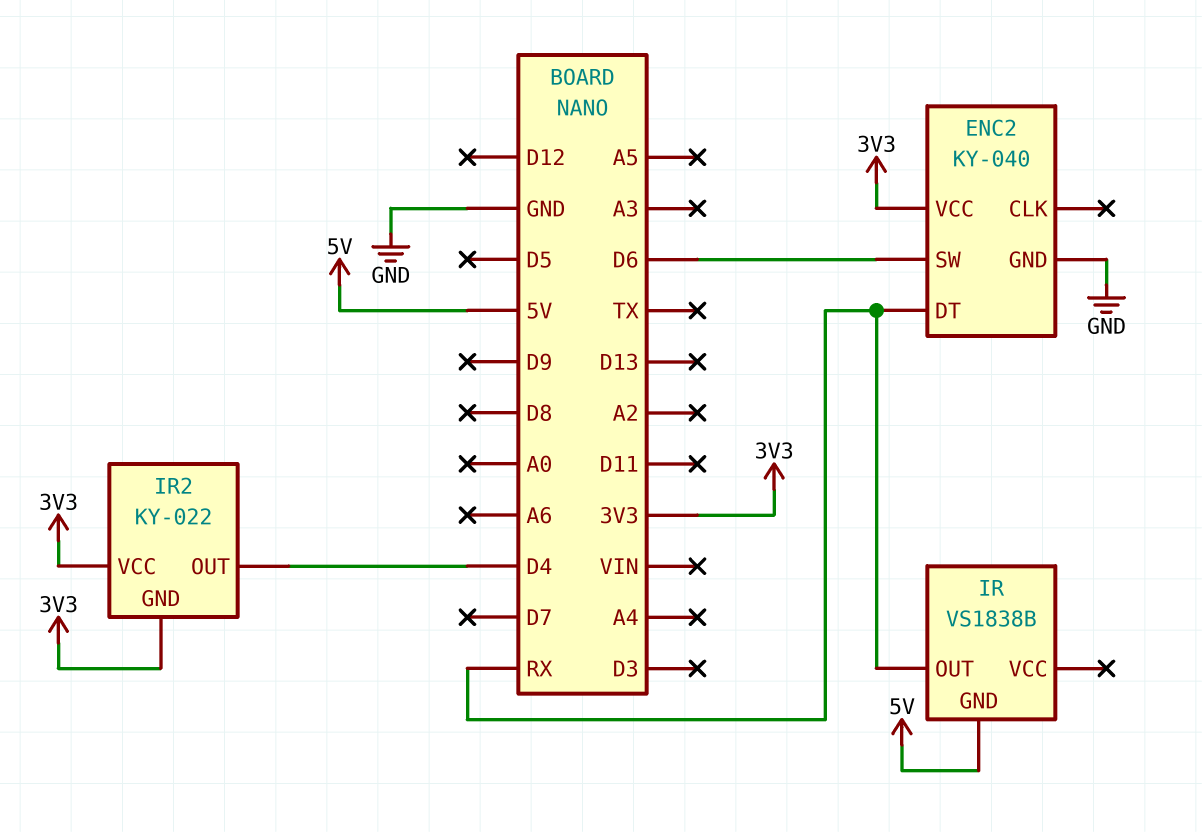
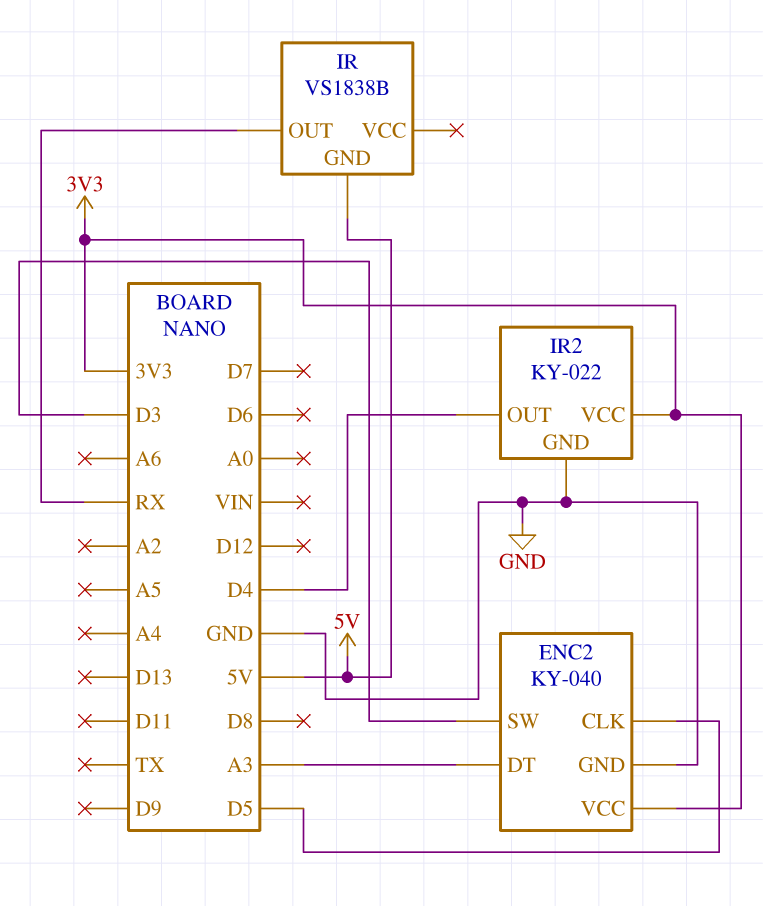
ENC2 pin CLK: none -> D5
ENC2 pin DT: RX -> A3
ENC2 pin SW: D6 -> D3
IR2 pin GND: 3V3 -> GND

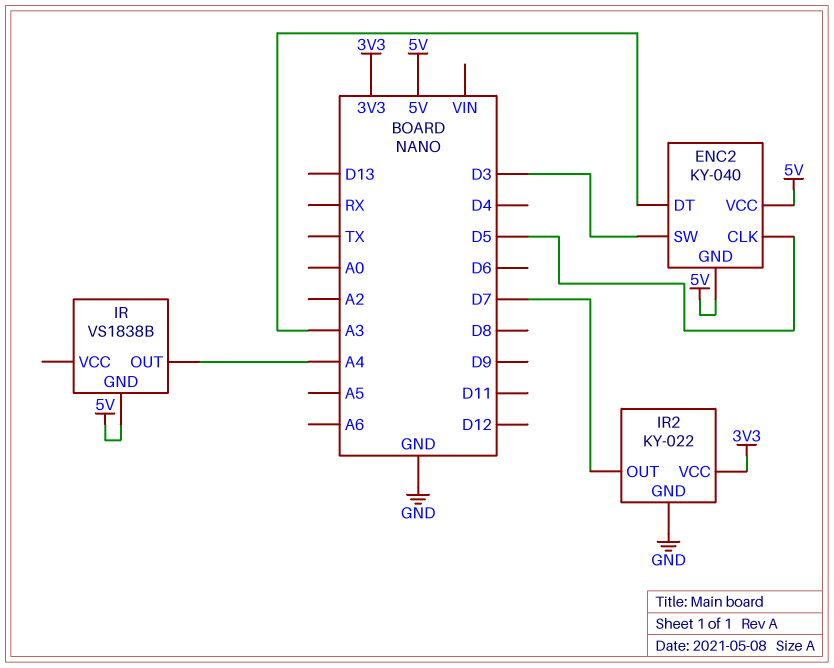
ENC2 pin GND: GND -> 5V
ENC2 pin VCC: 3V3 -> 5V
IR pin OUT: RX -> A4
IR2 pin OUT: D4 -> D7

